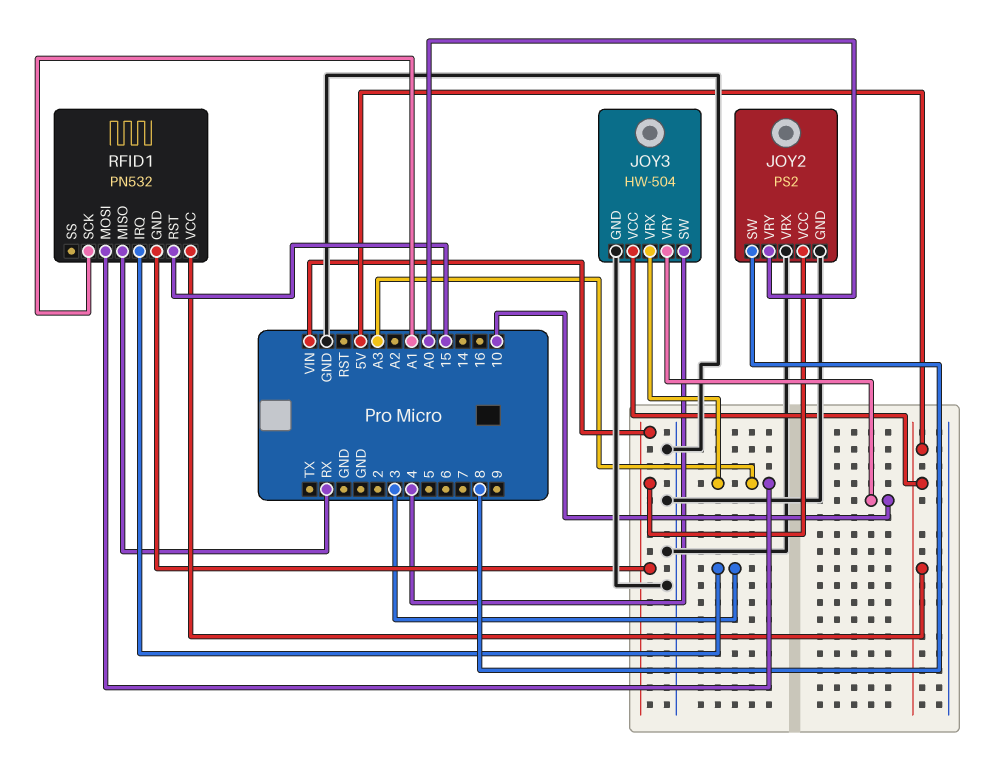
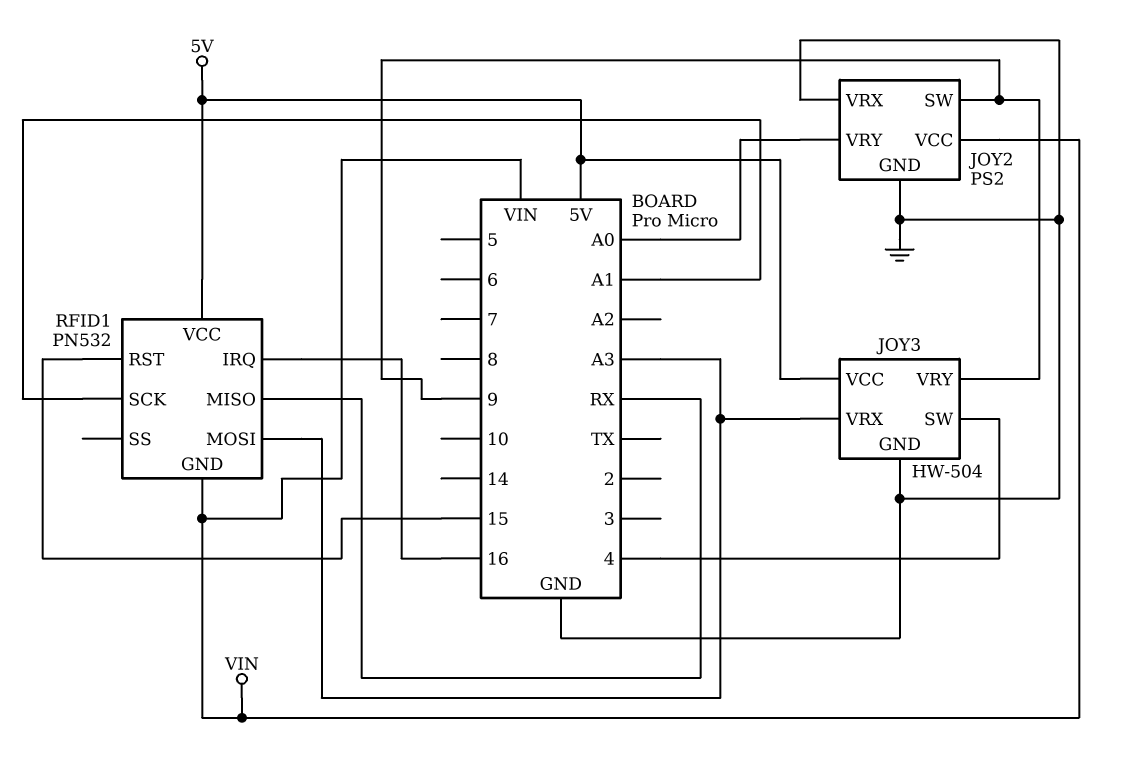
JOY2 pin SW: 8 -> 9
JOY3 pin VRY: 10 -> 9
RFID1 pin IRQ: 3 -> 16

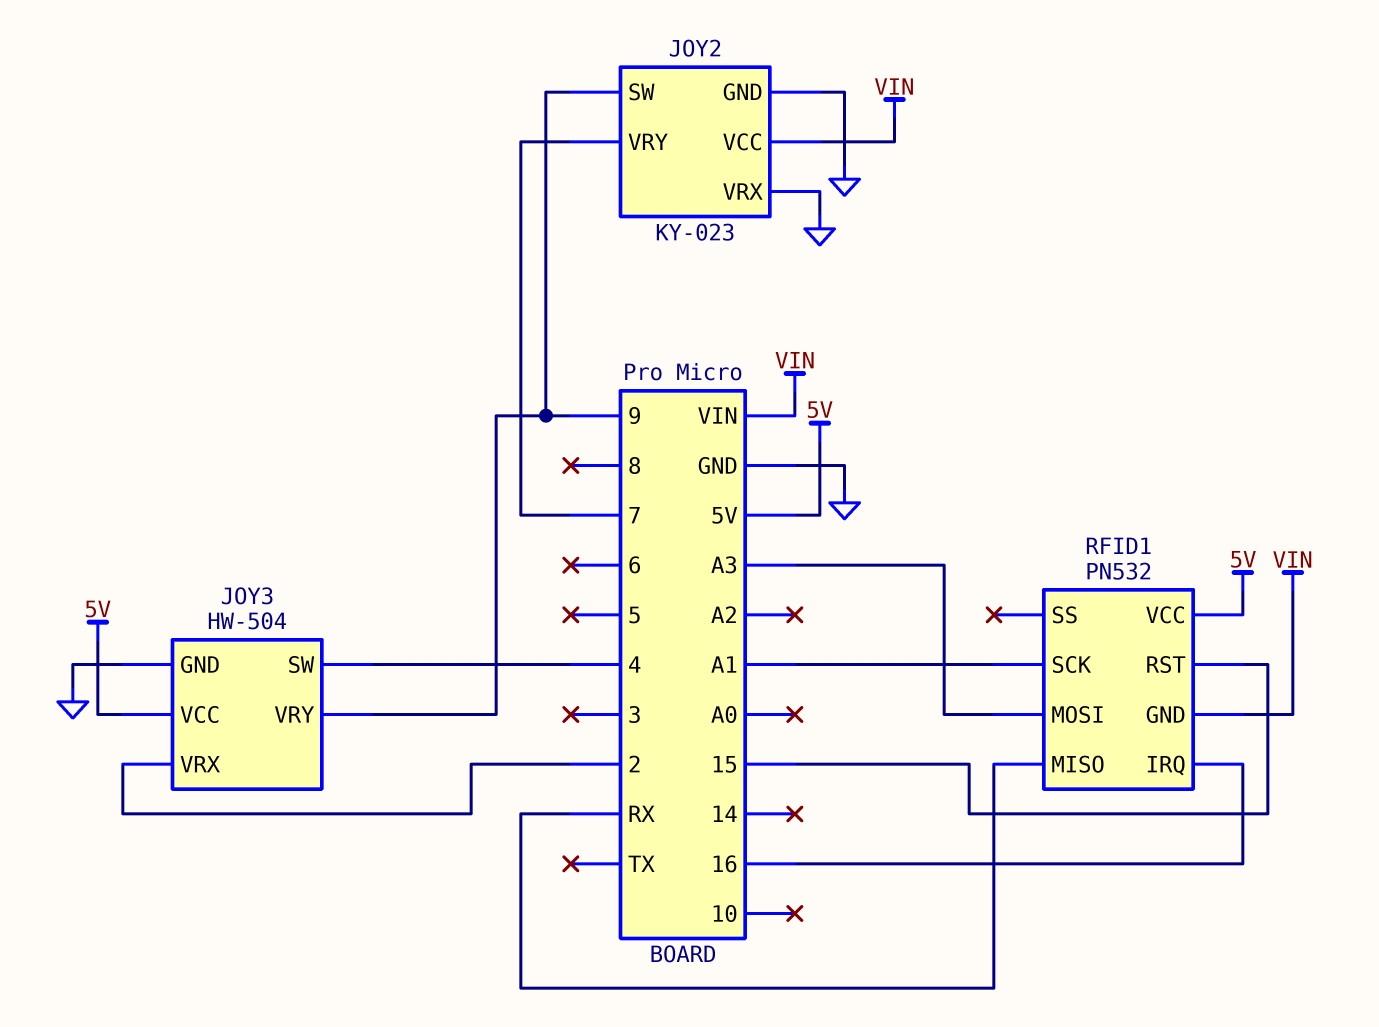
JOY2: PS2 -> KY-023
JOY2 pin VRY: A0 -> 7
JOY3 pin VRX: A3 -> 2

